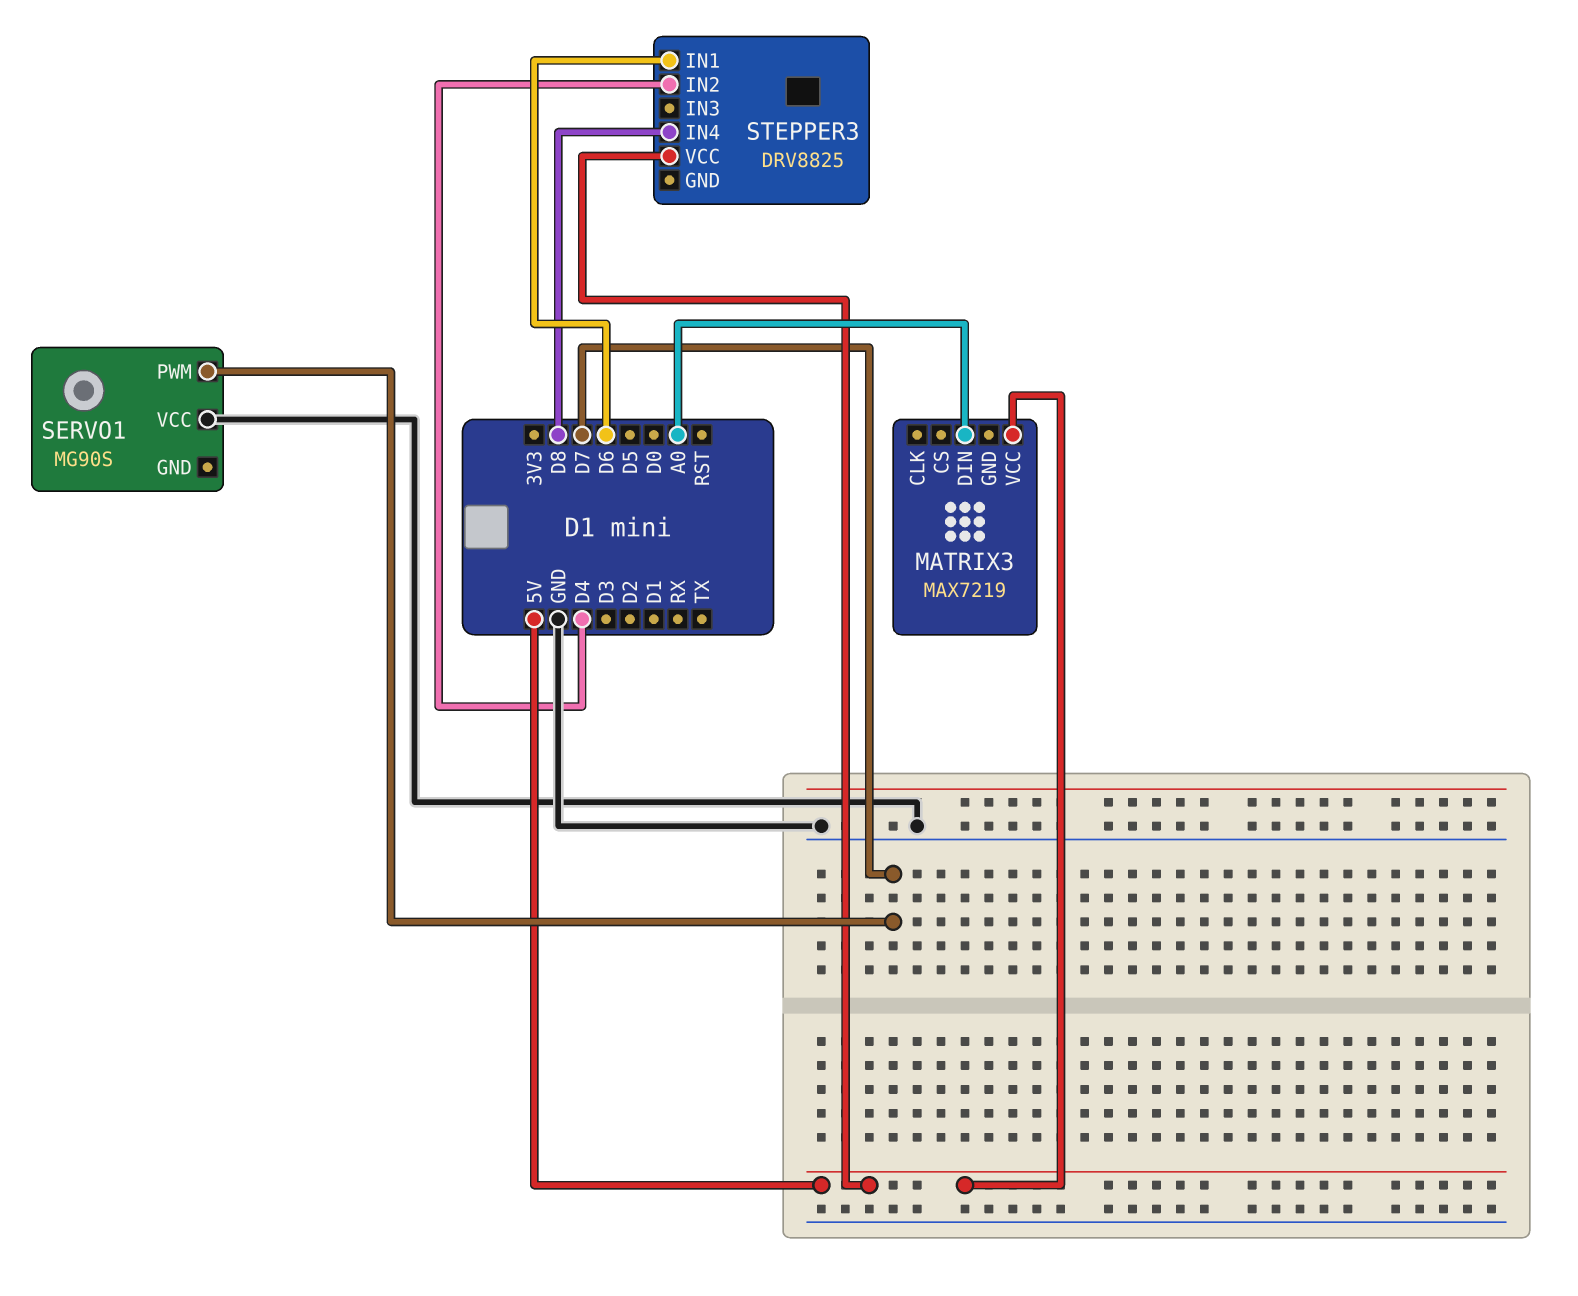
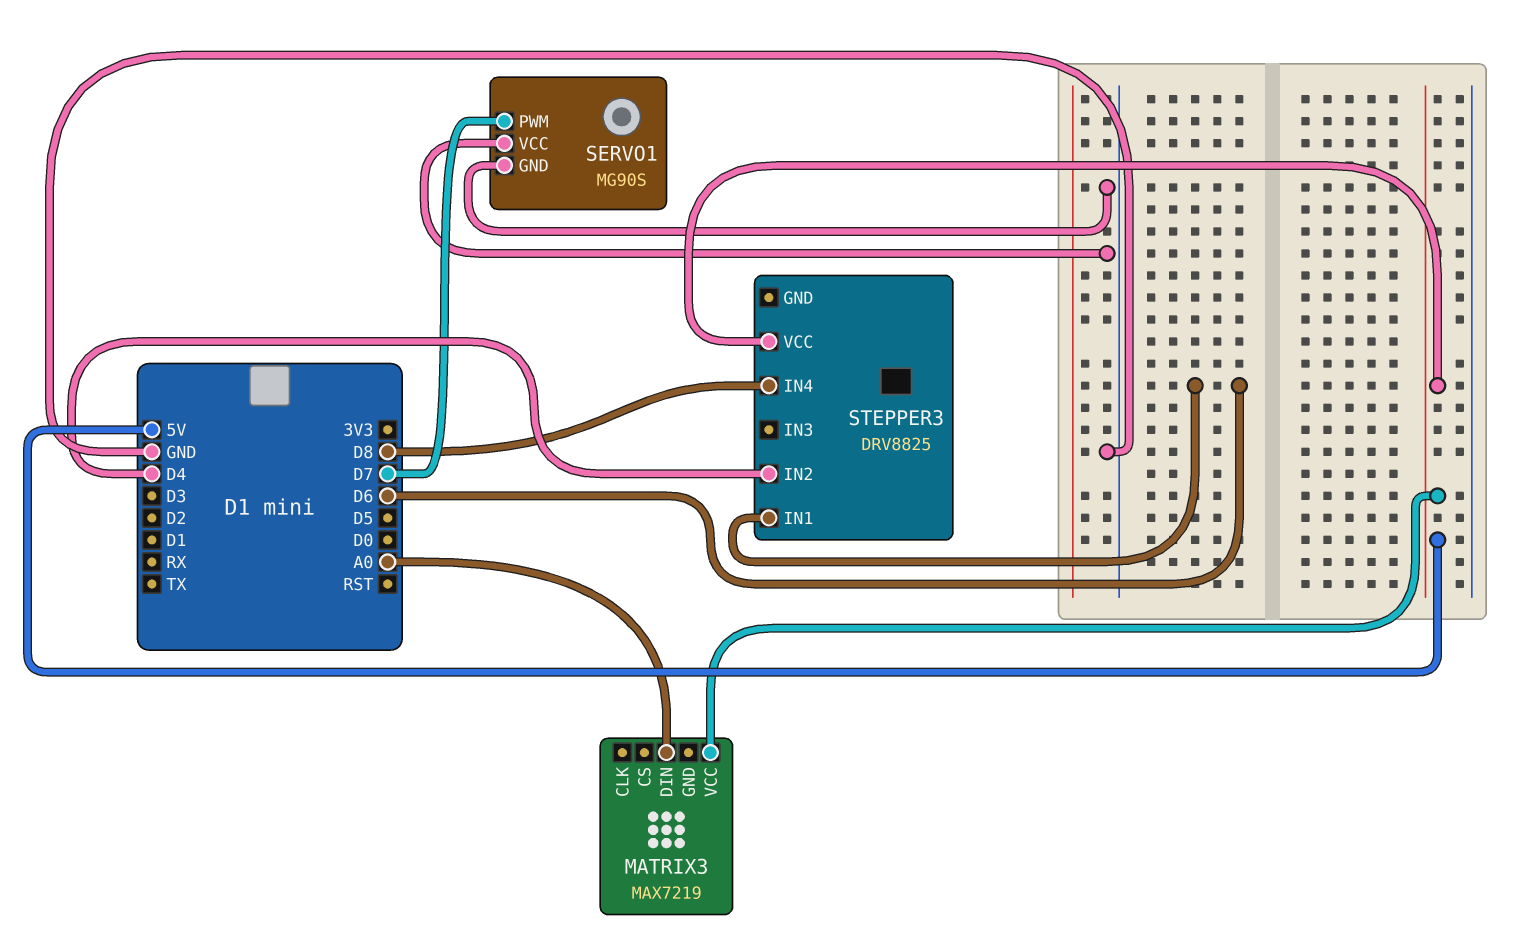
SERVO1 pin GND: none -> GND

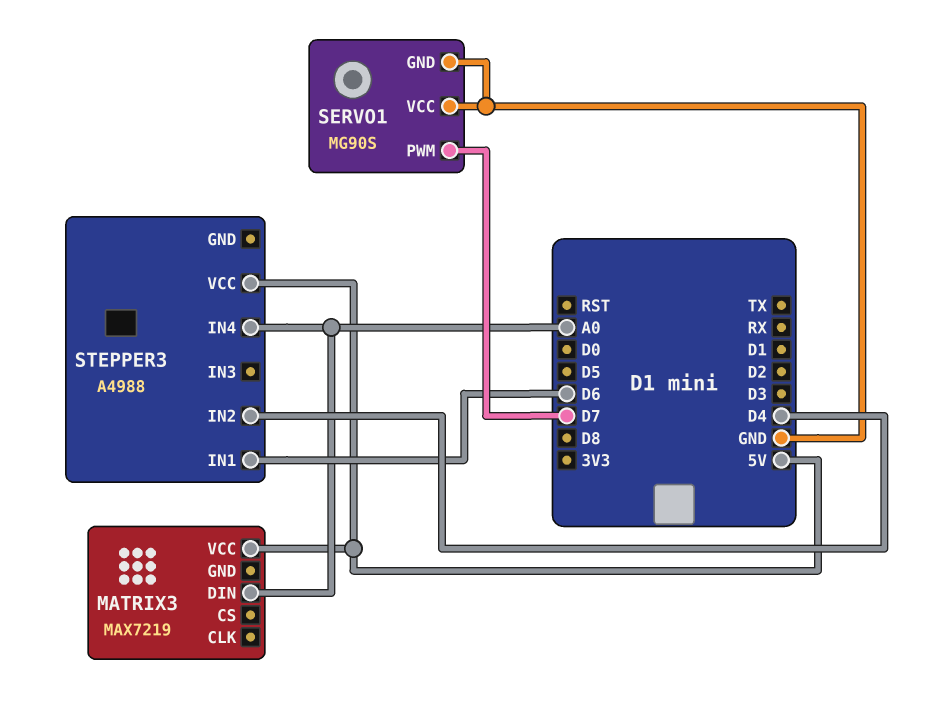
STEPPER3: DRV8825 -> A4988
STEPPER3 pin IN4: D8 -> A0

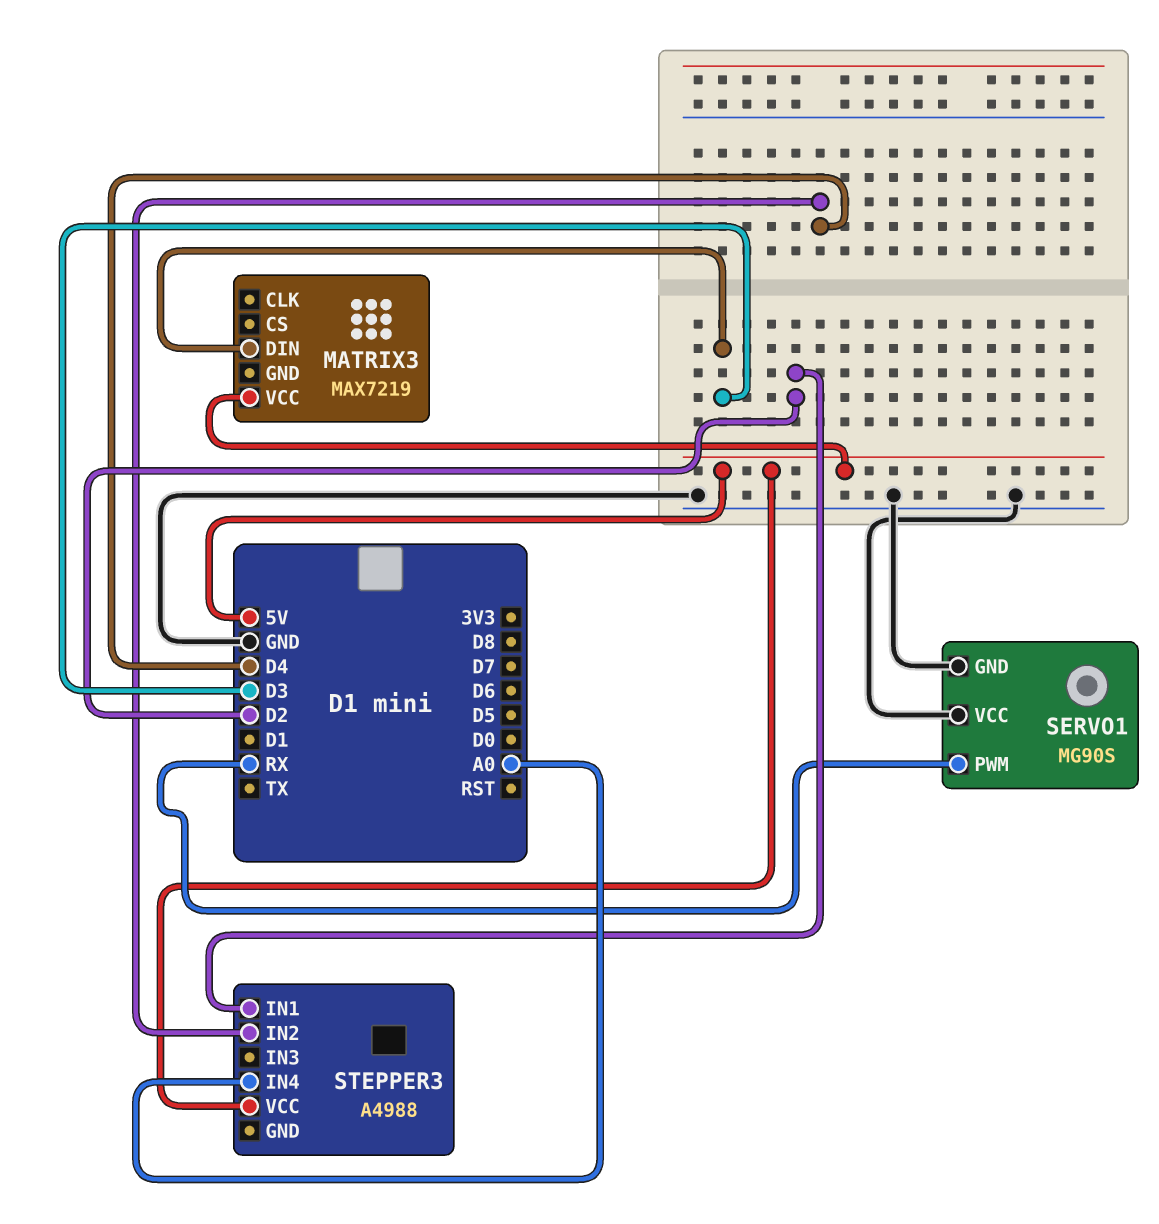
MATRIX3 pin DIN: A0 -> D3
SERVO1 pin PWM: D7 -> RX
STEPPER3 pin IN1: D6 -> D2

